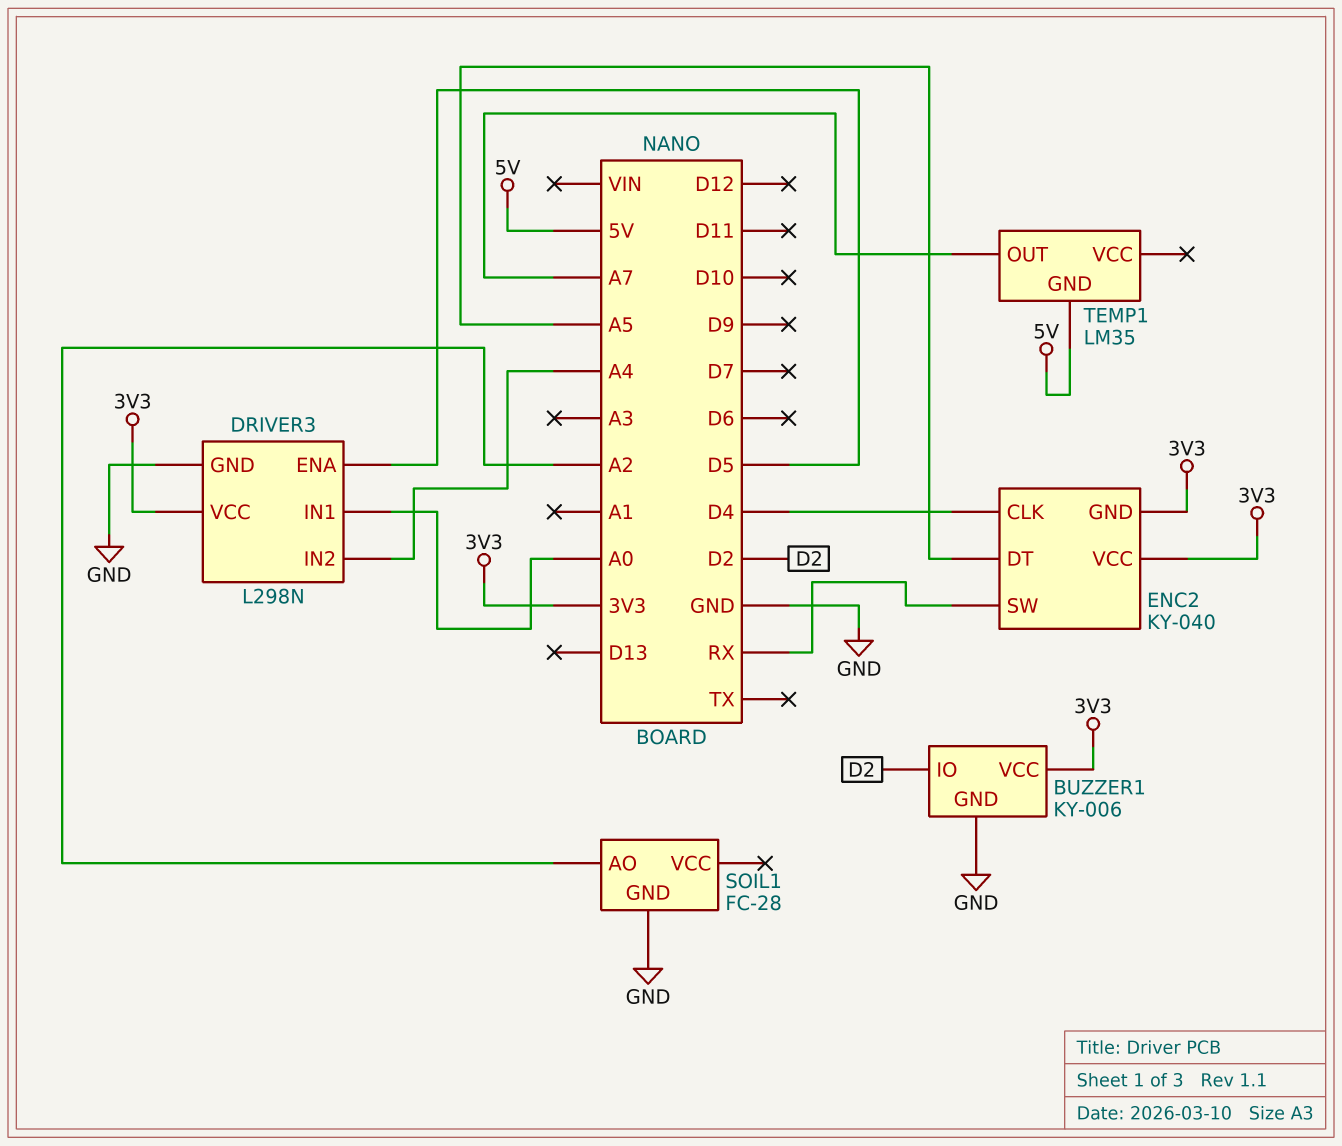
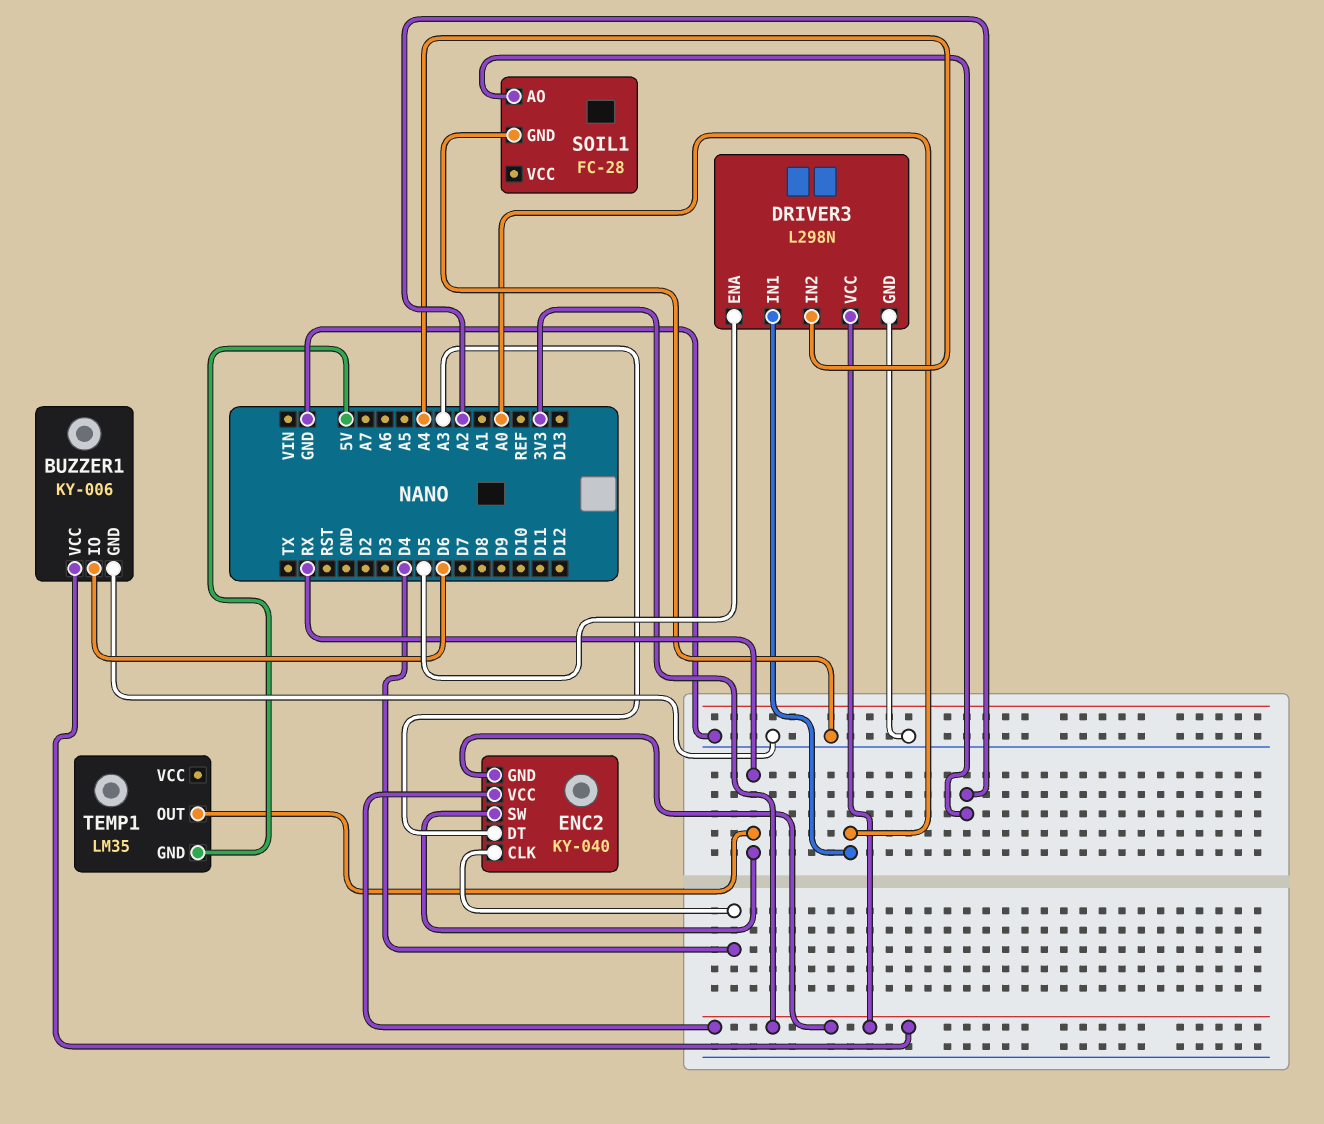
BUZZER1 pin IO: D2 -> D6
ENC2 pin DT: A5 -> A3
TEMP1 pin OUT: A7 -> RX

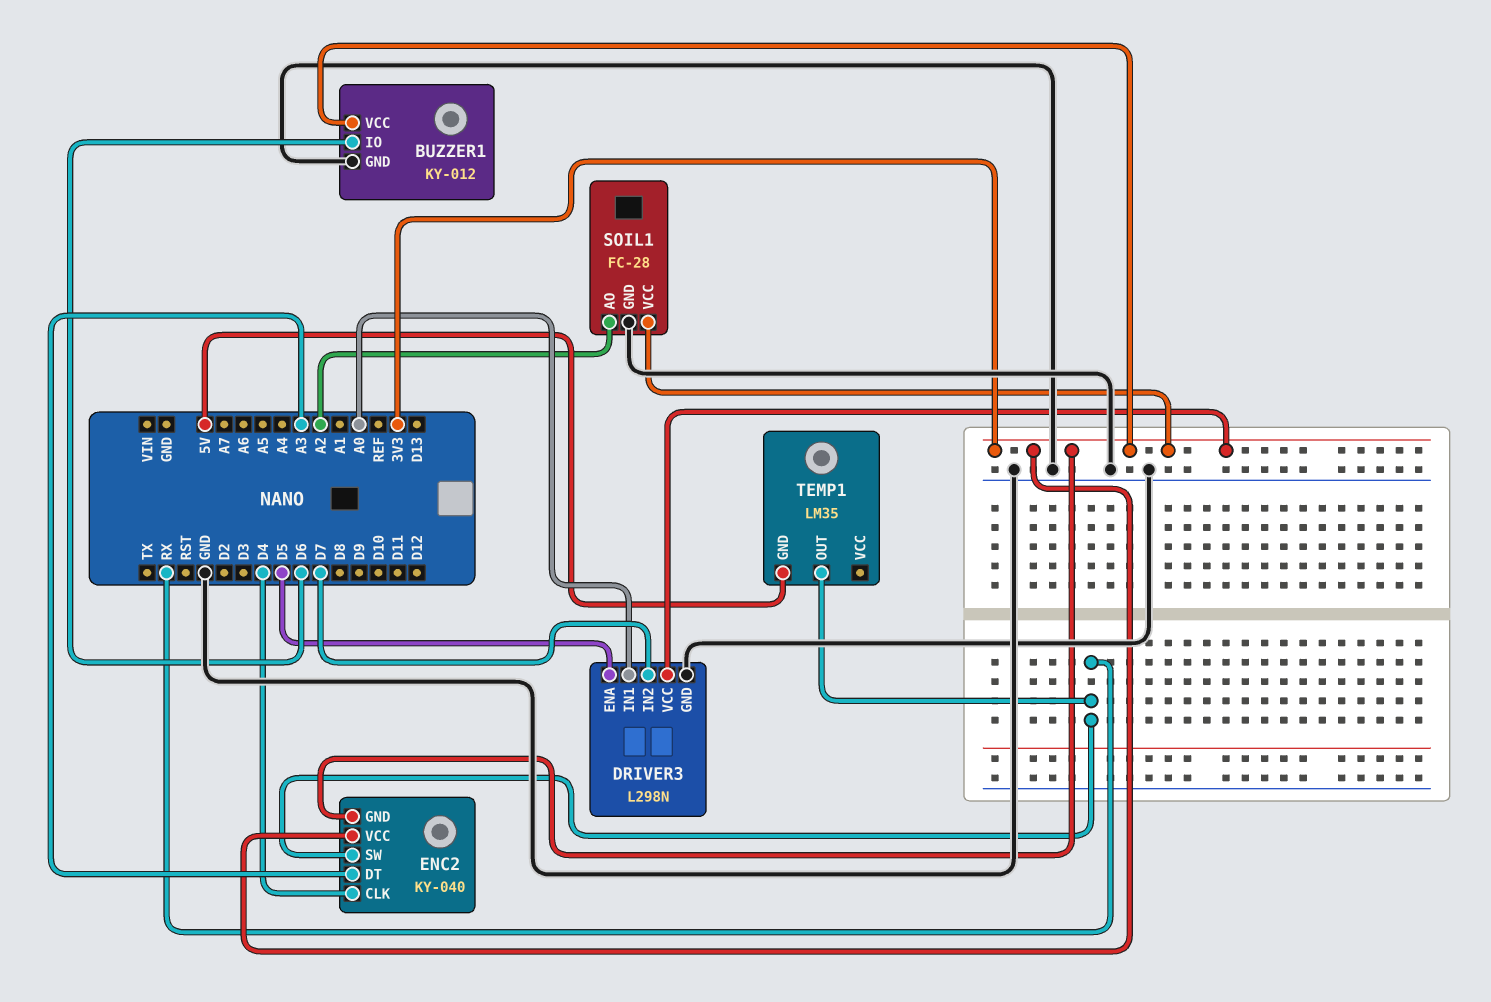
BUZZER1: KY-006 -> KY-012
DRIVER3 pin IN2: A4 -> D7
SOIL1 pin VCC: none -> 3V3

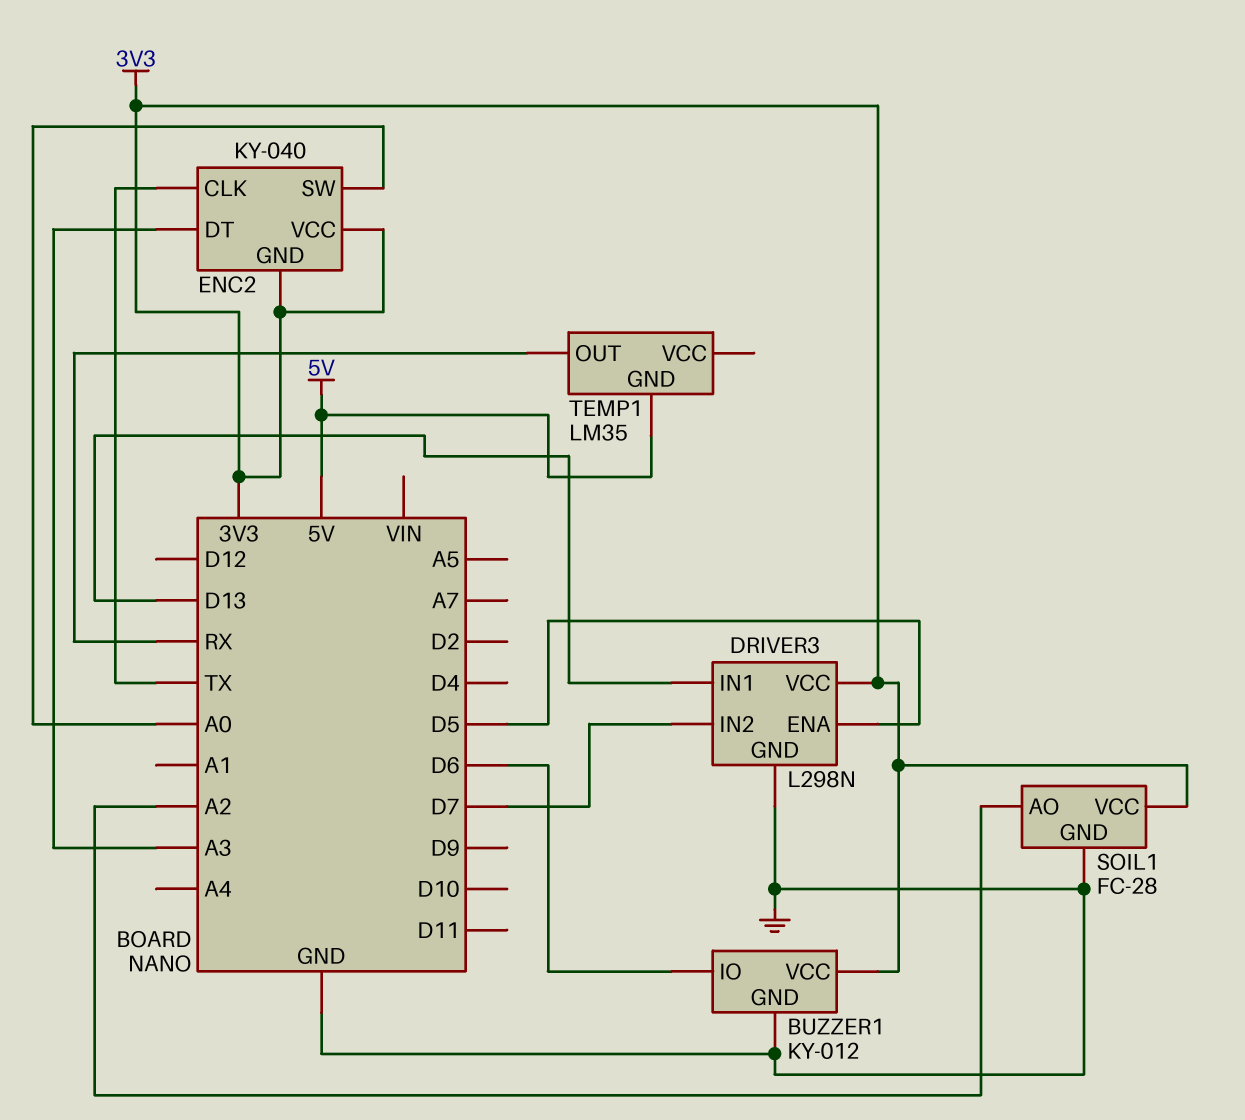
DRIVER3 pin IN1: A0 -> D13
ENC2 pin CLK: D4 -> TX
ENC2 pin SW: RX -> A0

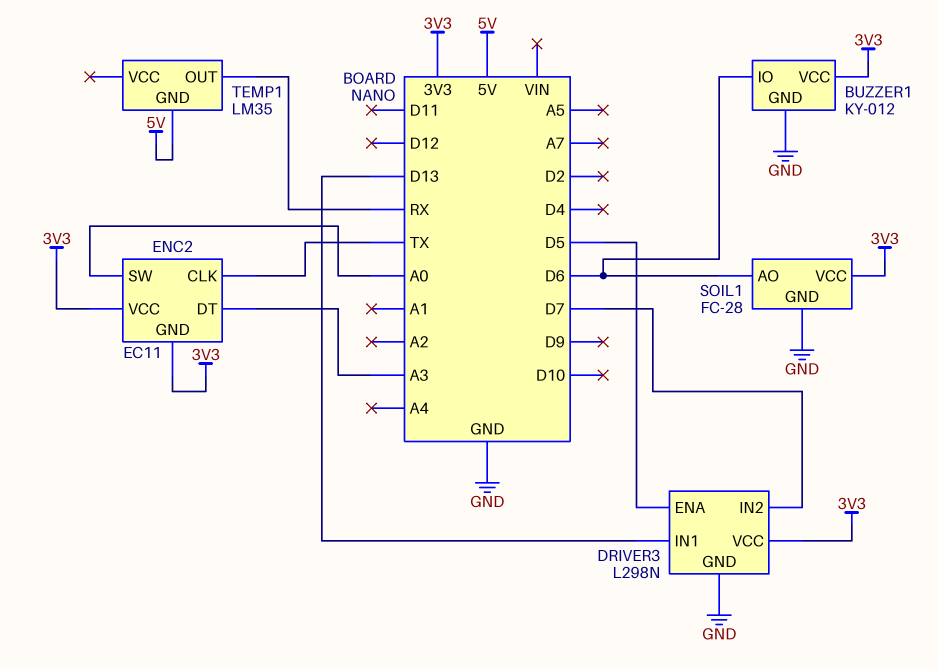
ENC2: KY-040 -> EC11
SOIL1 pin AO: A2 -> D6

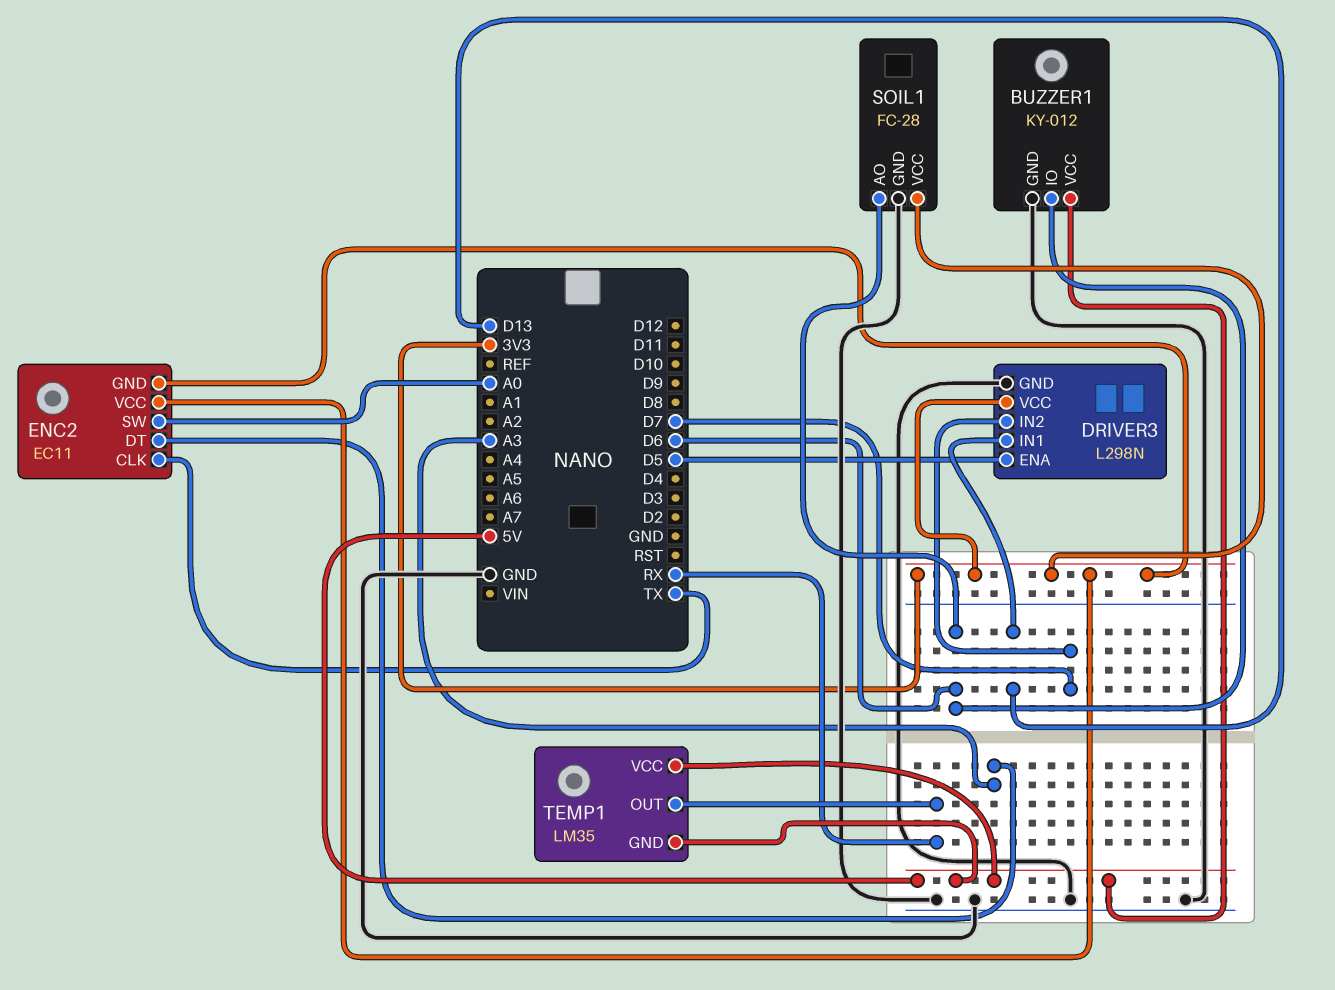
BUZZER1 pin VCC: 3V3 -> 5V
TEMP1 pin VCC: none -> 5V

